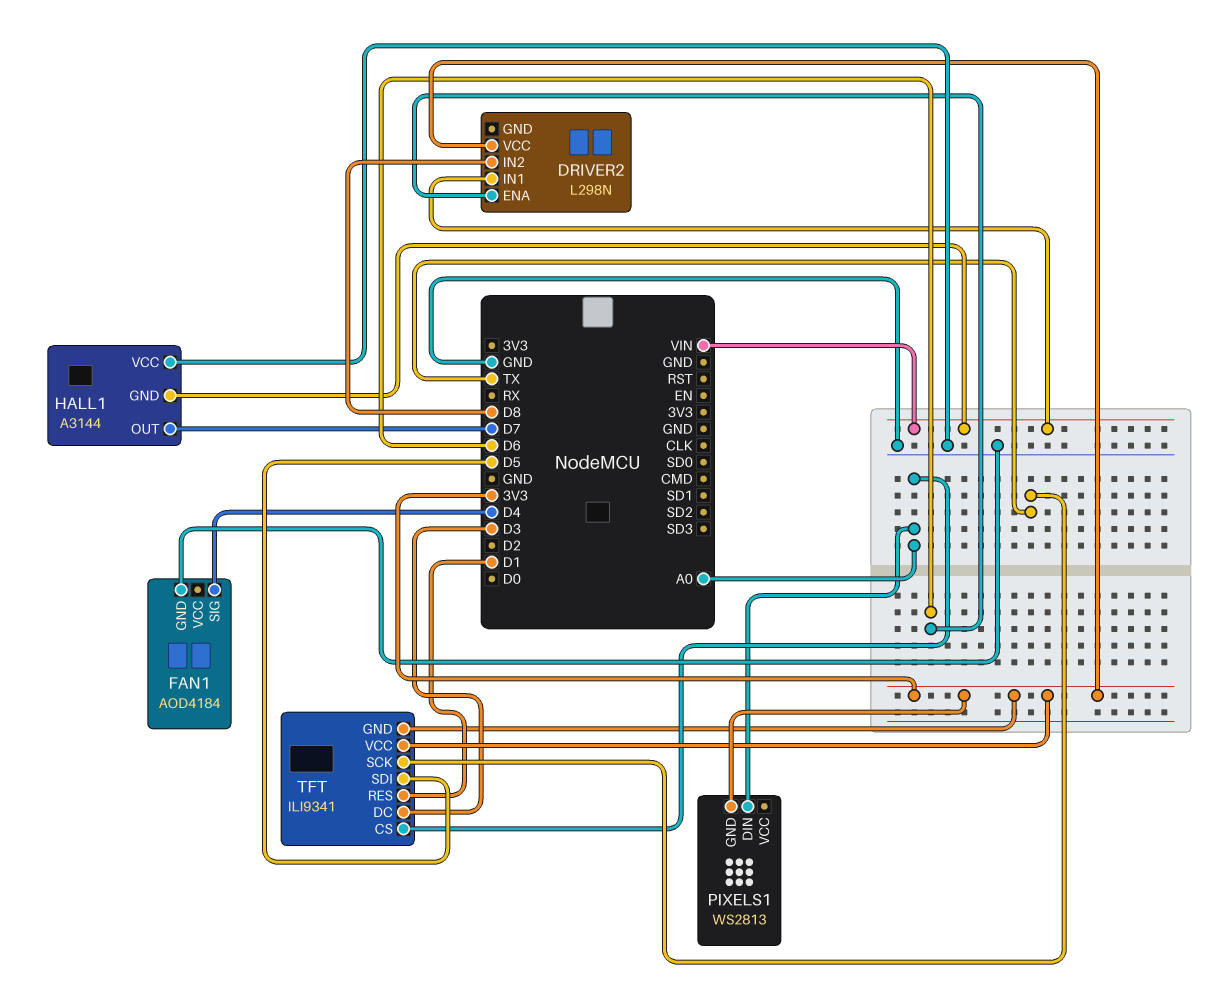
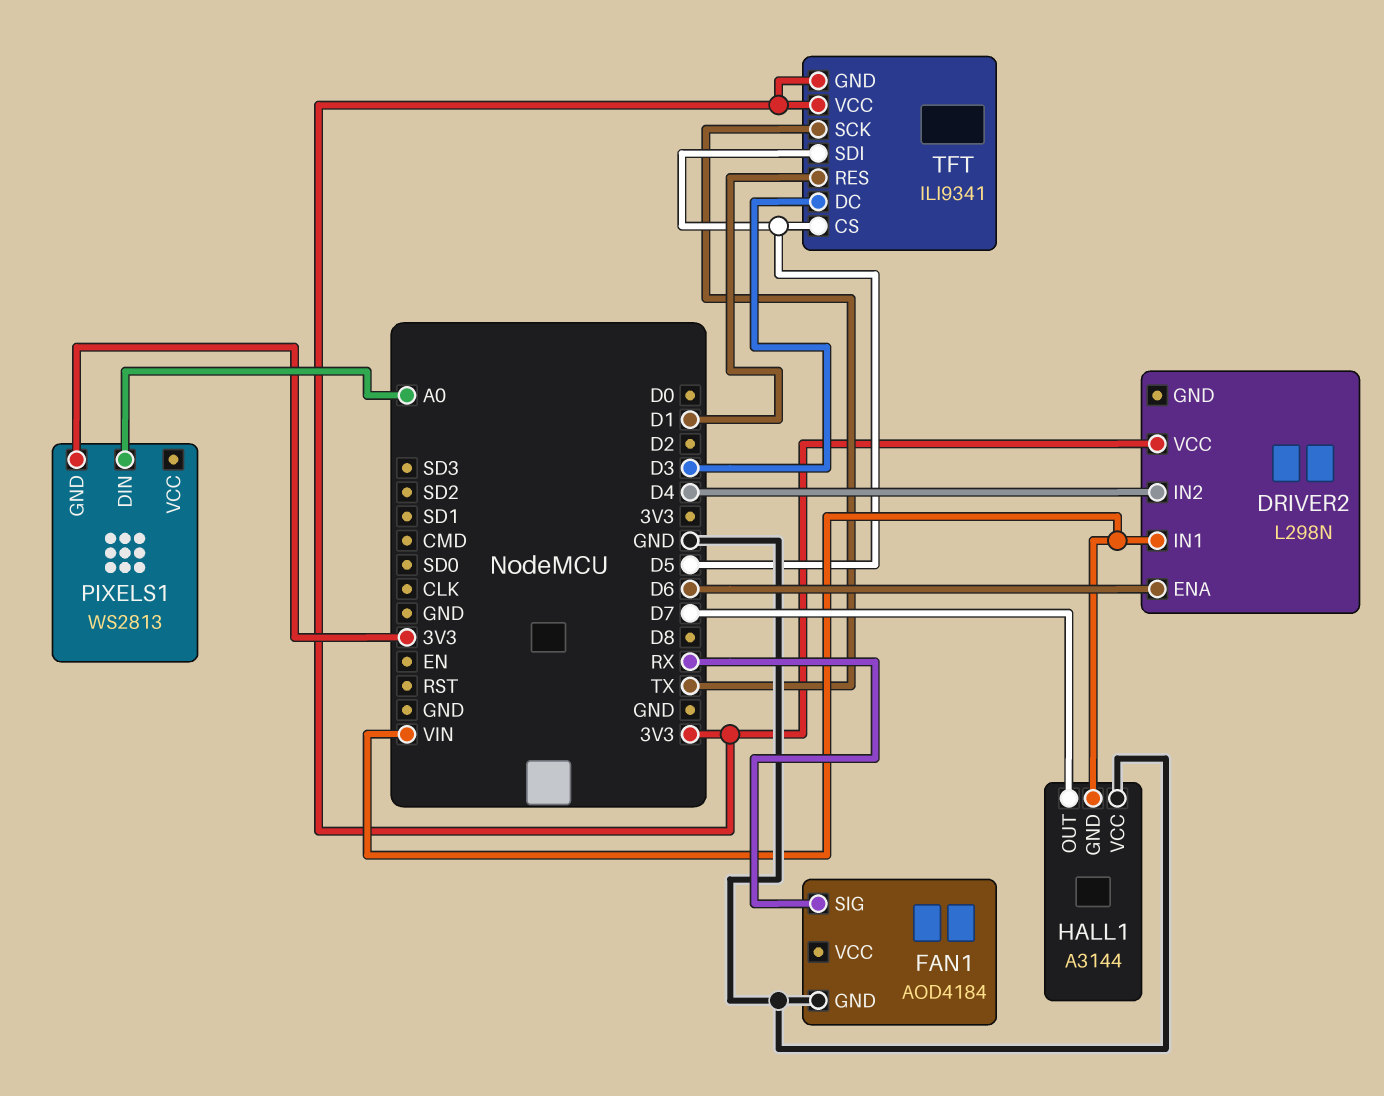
DRIVER2 pin IN2: D8 -> D4
FAN1 pin SIG: D4 -> RX
TFT pin CS: A0 -> D5

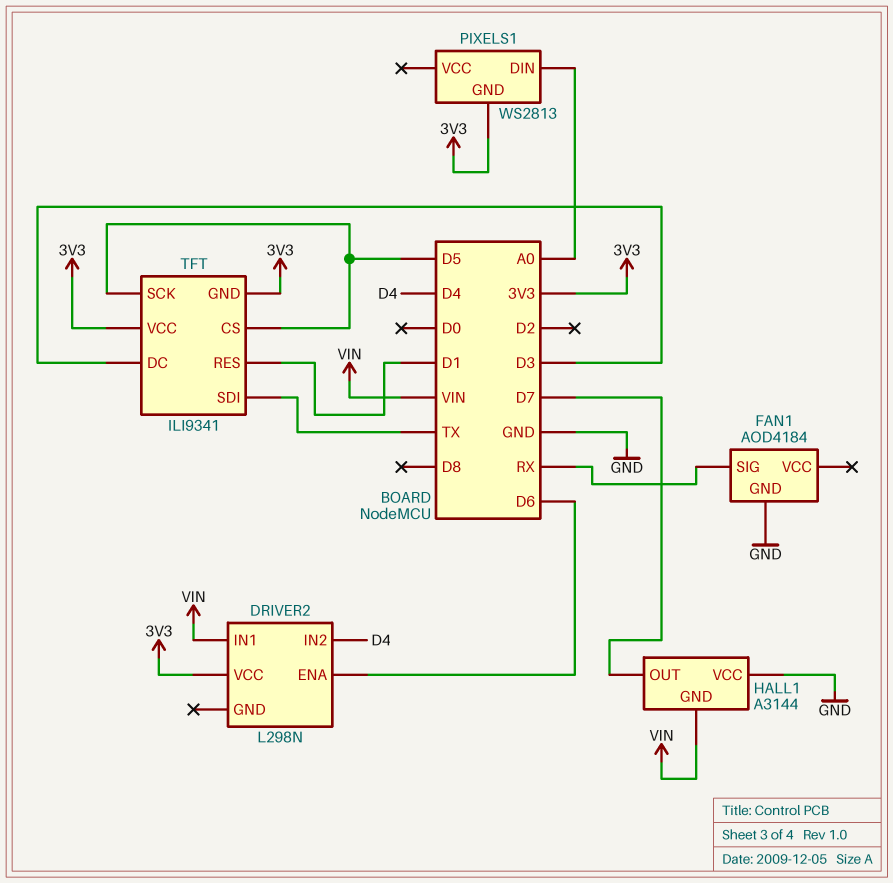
TFT pin SCK: TX -> D5
TFT pin SDI: D5 -> TX

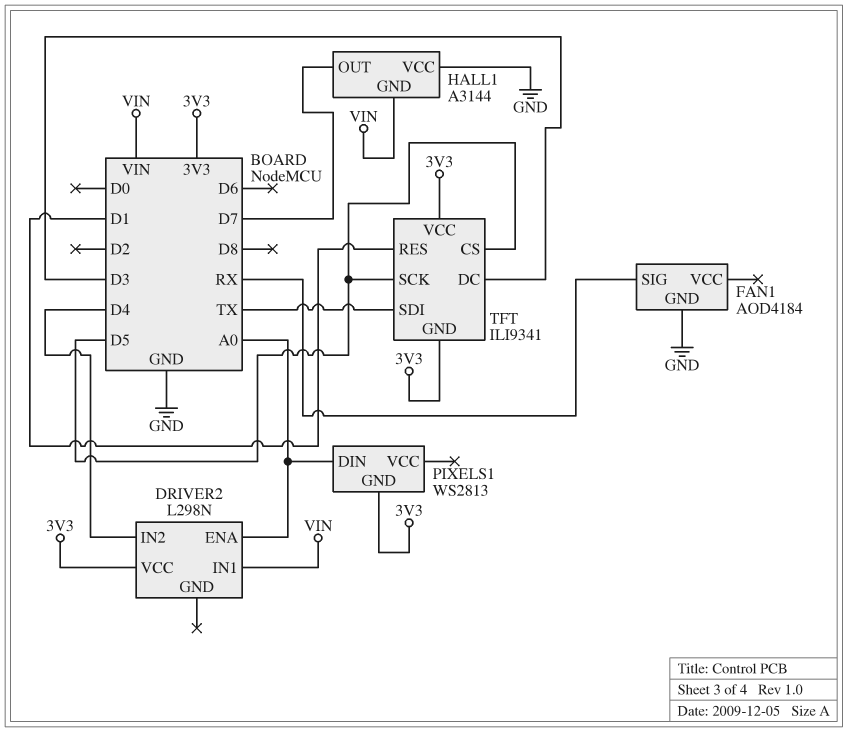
DRIVER2 pin ENA: D6 -> A0

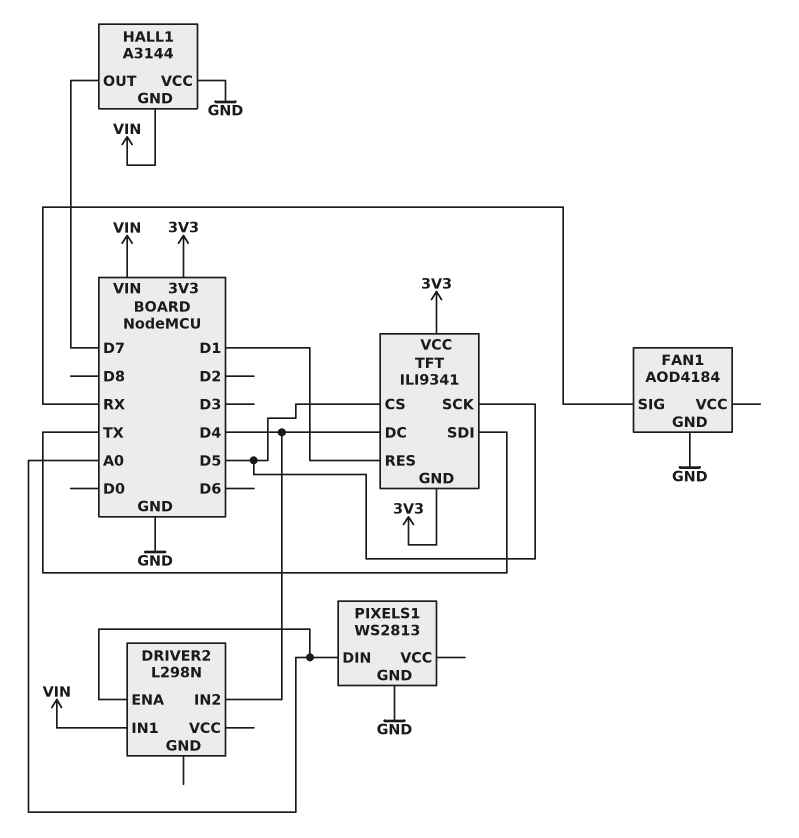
DRIVER2 pin VCC: 3V3 -> none
PIXELS1 pin GND: 3V3 -> GND
TFT pin DC: D3 -> D4

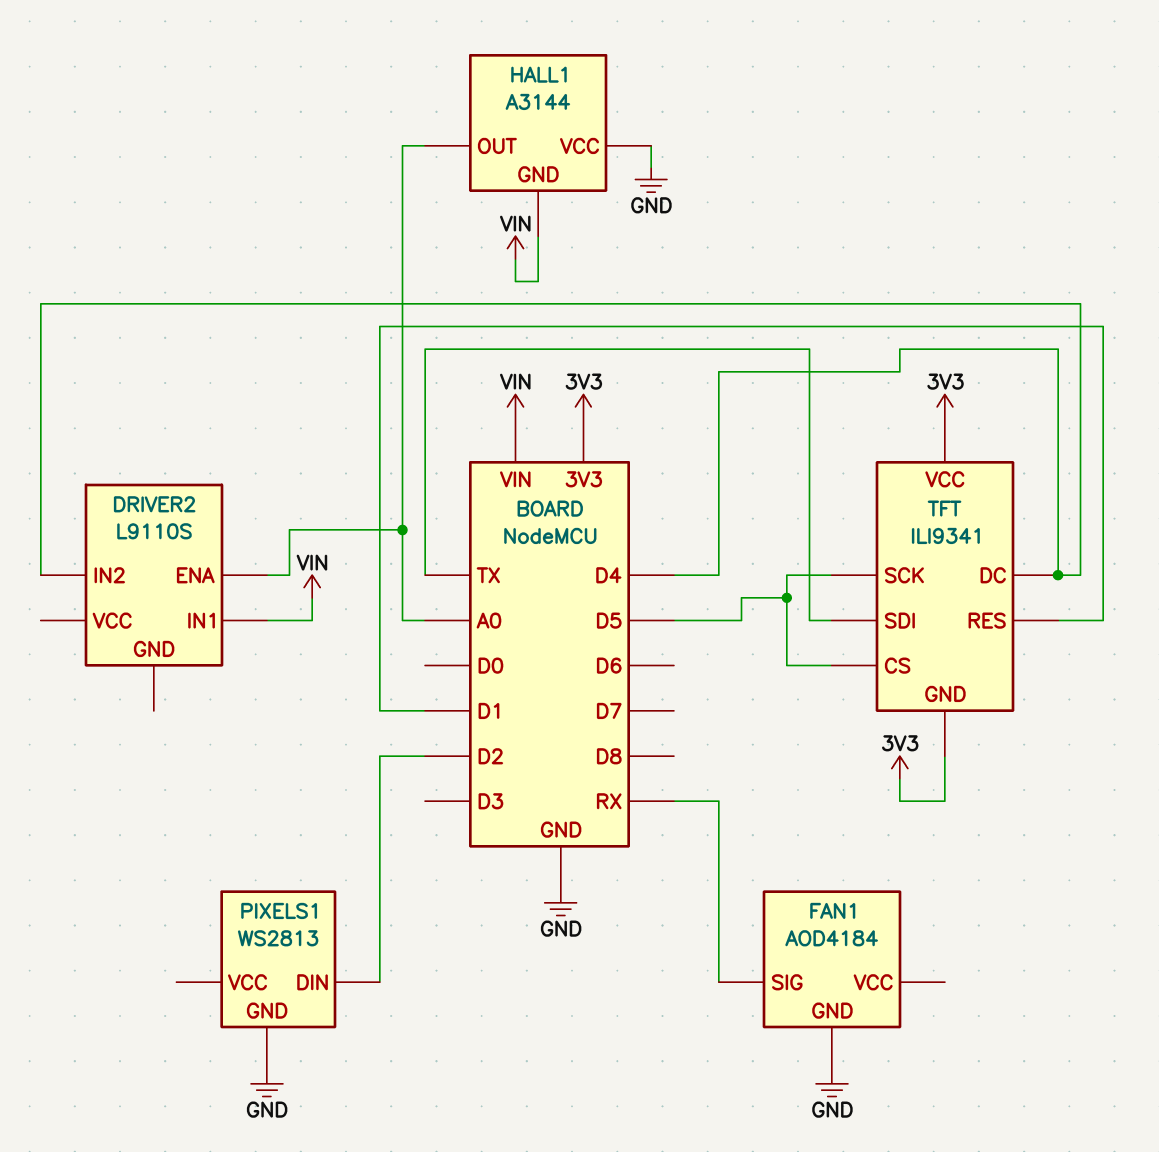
DRIVER2: L298N -> L9110S
HALL1 pin OUT: D7 -> A0
PIXELS1 pin DIN: A0 -> D2

